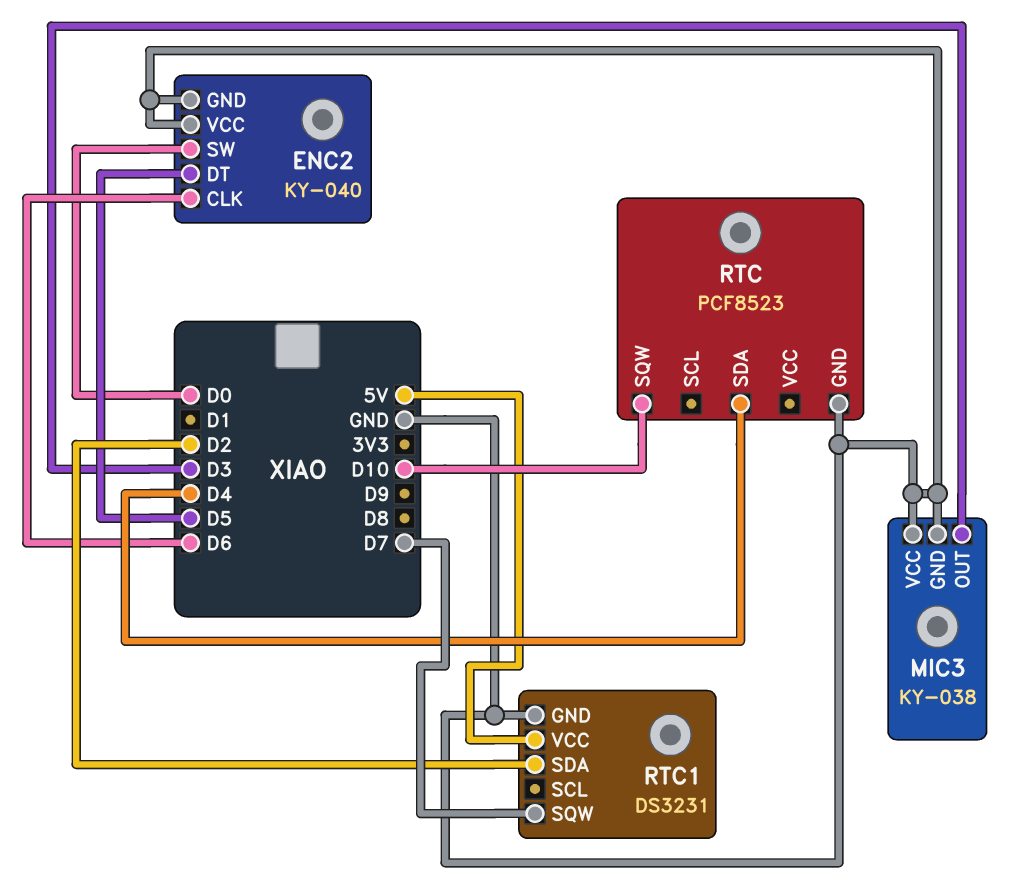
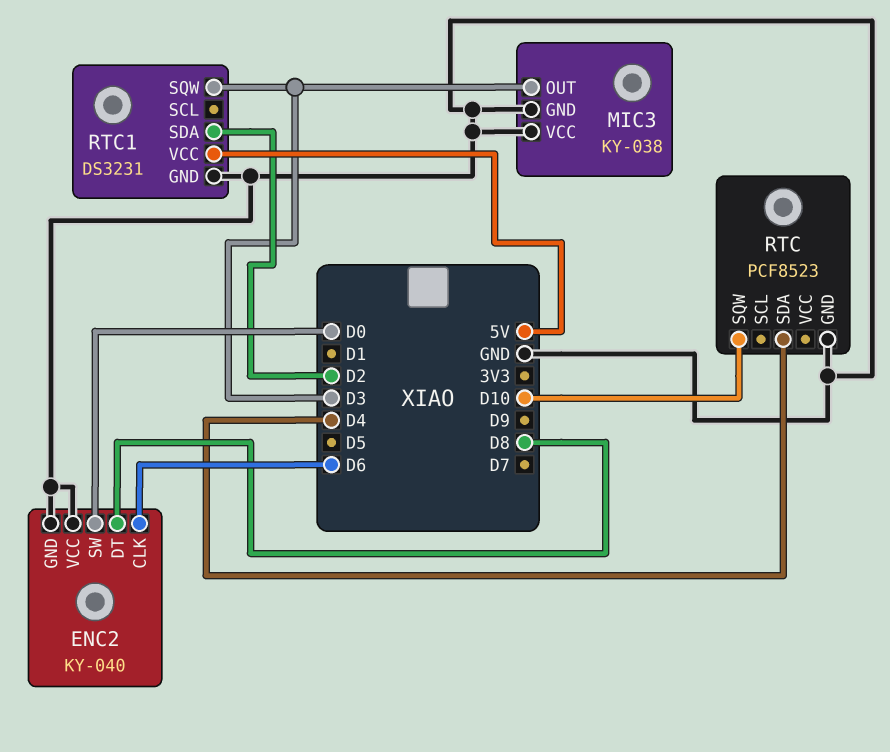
ENC2 pin DT: D5 -> D8
RTC1 pin SQW: D7 -> D3

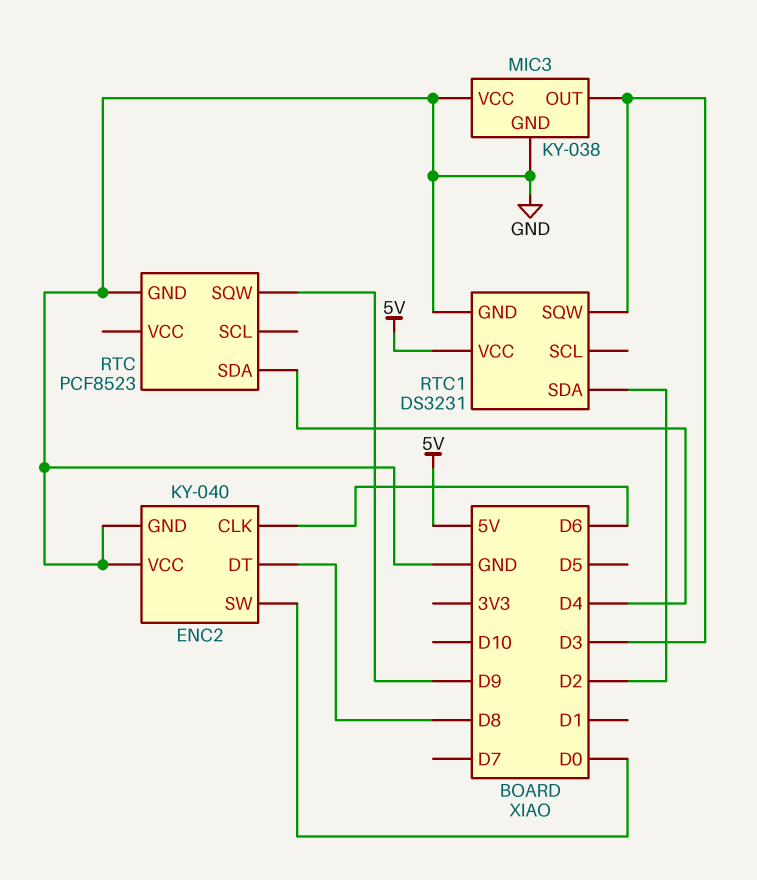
RTC pin SQW: D10 -> D9

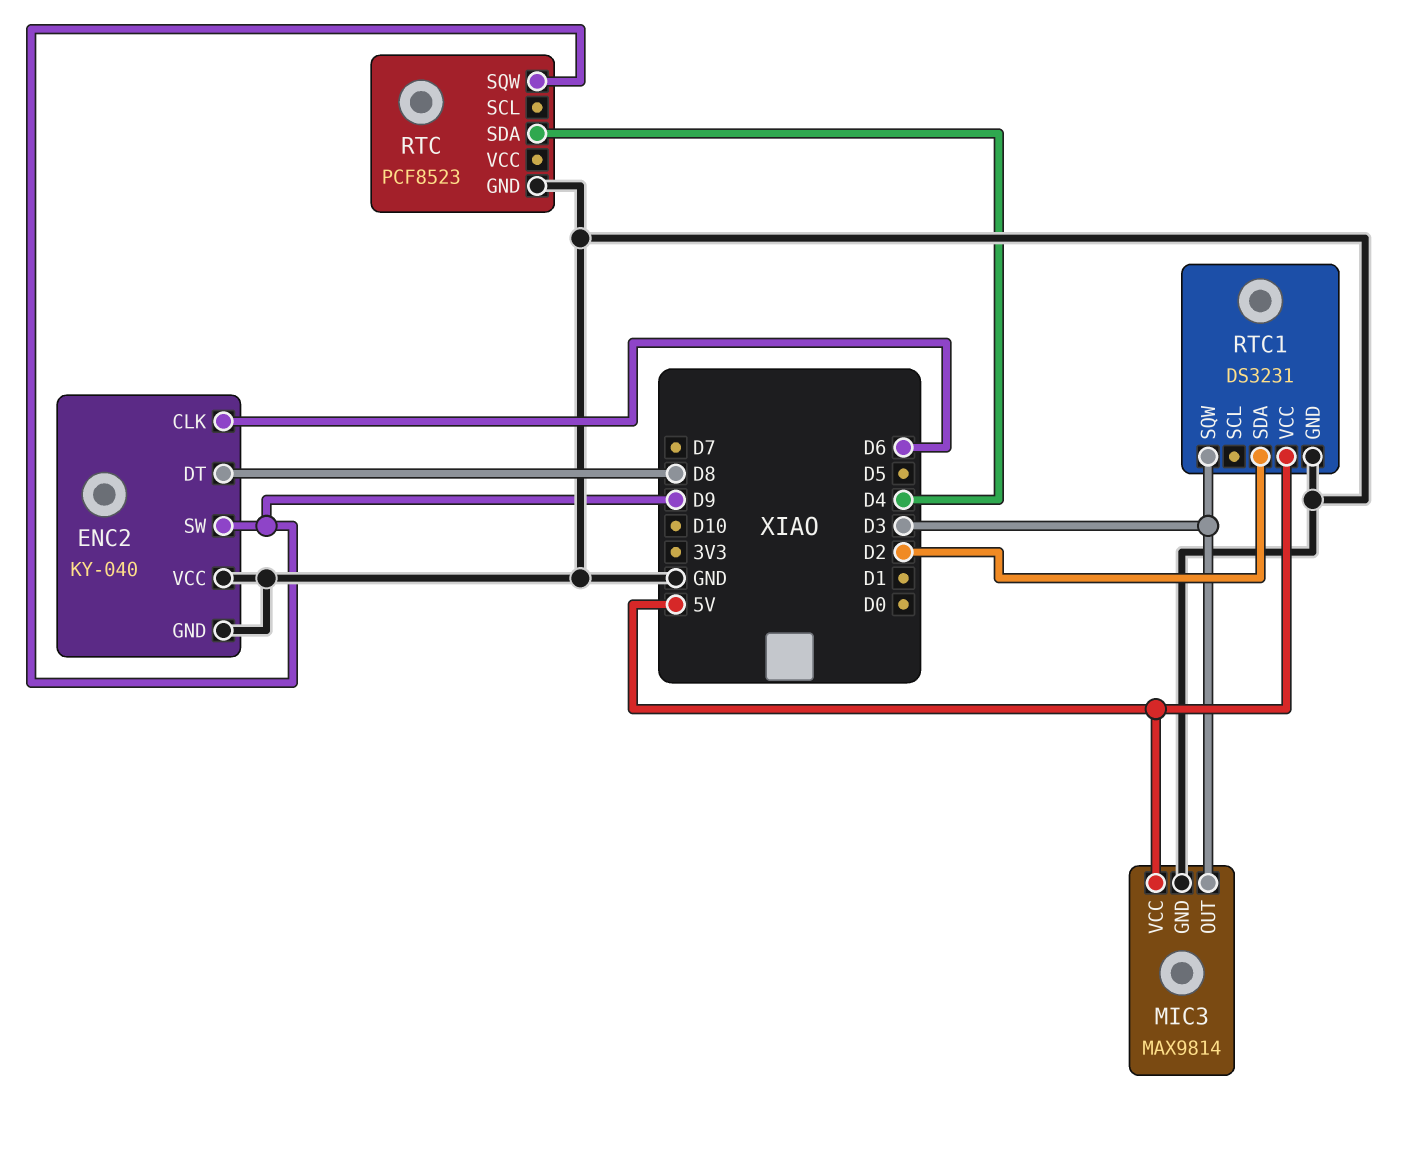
ENC2 pin SW: D0 -> D9
MIC3: KY-038 -> MAX9814
MIC3 pin VCC: GND -> 5V

